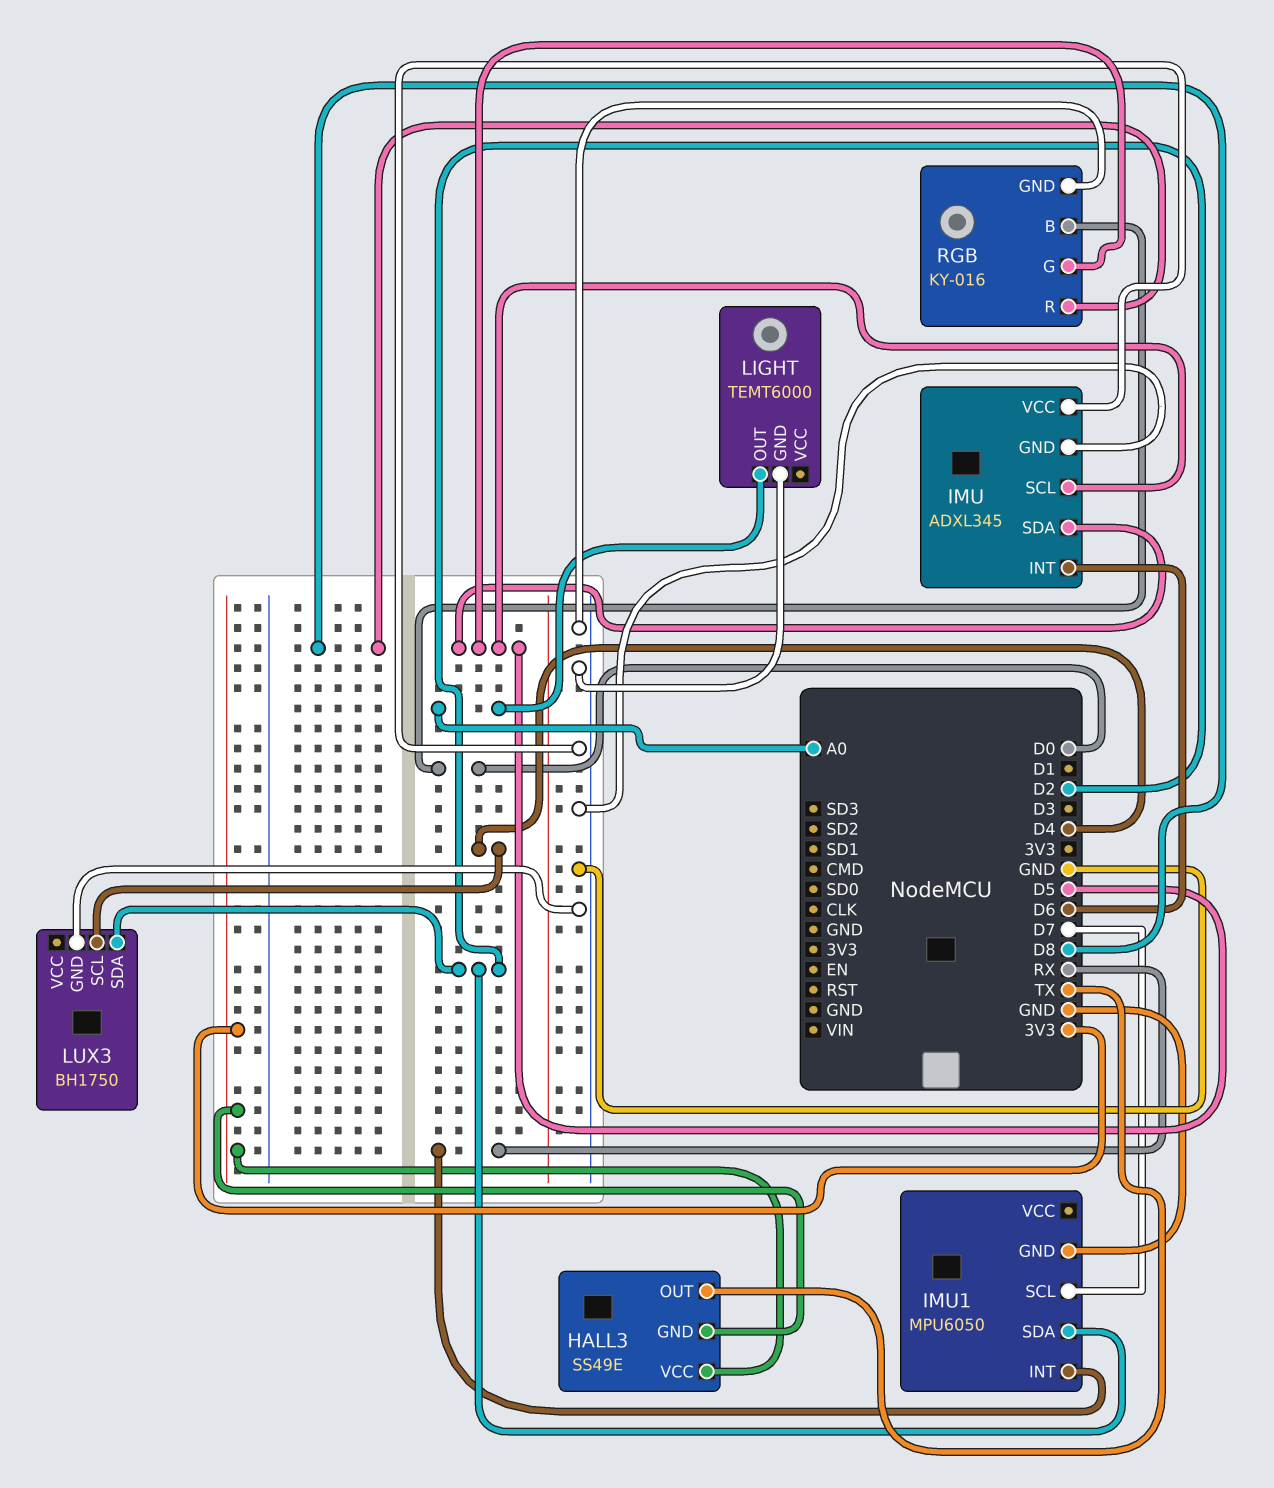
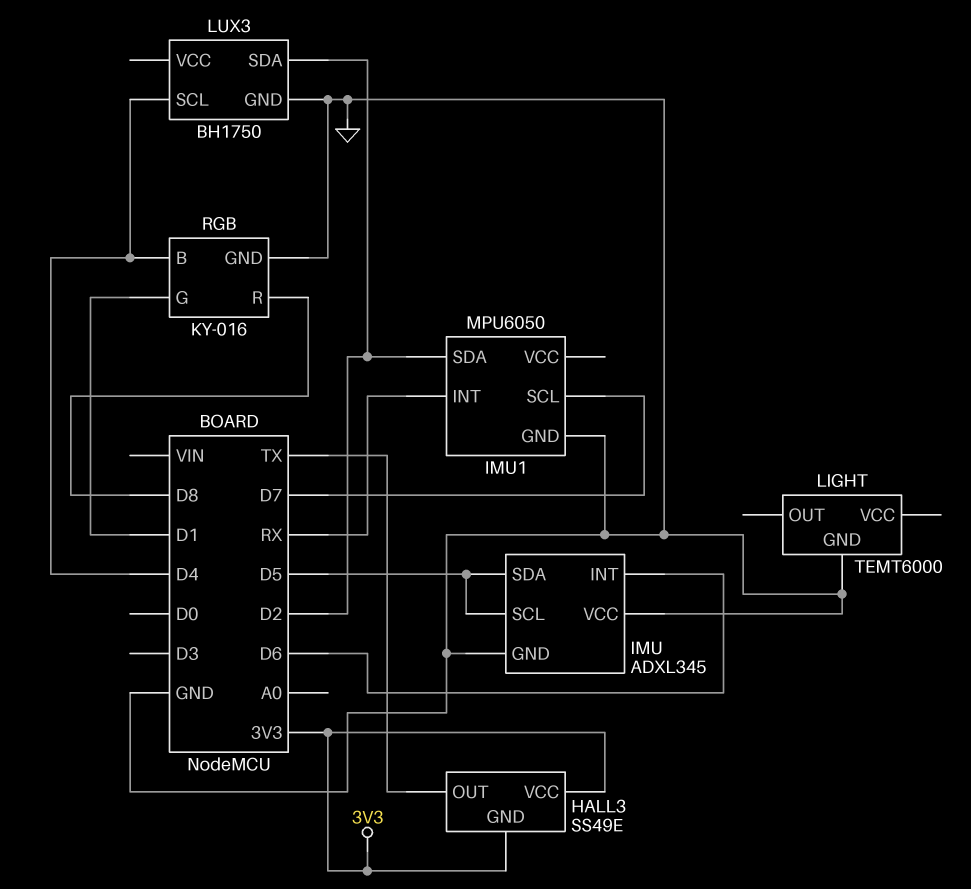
LIGHT pin OUT: A0 -> none
RGB pin B: D0 -> D4
RGB pin G: D5 -> D1

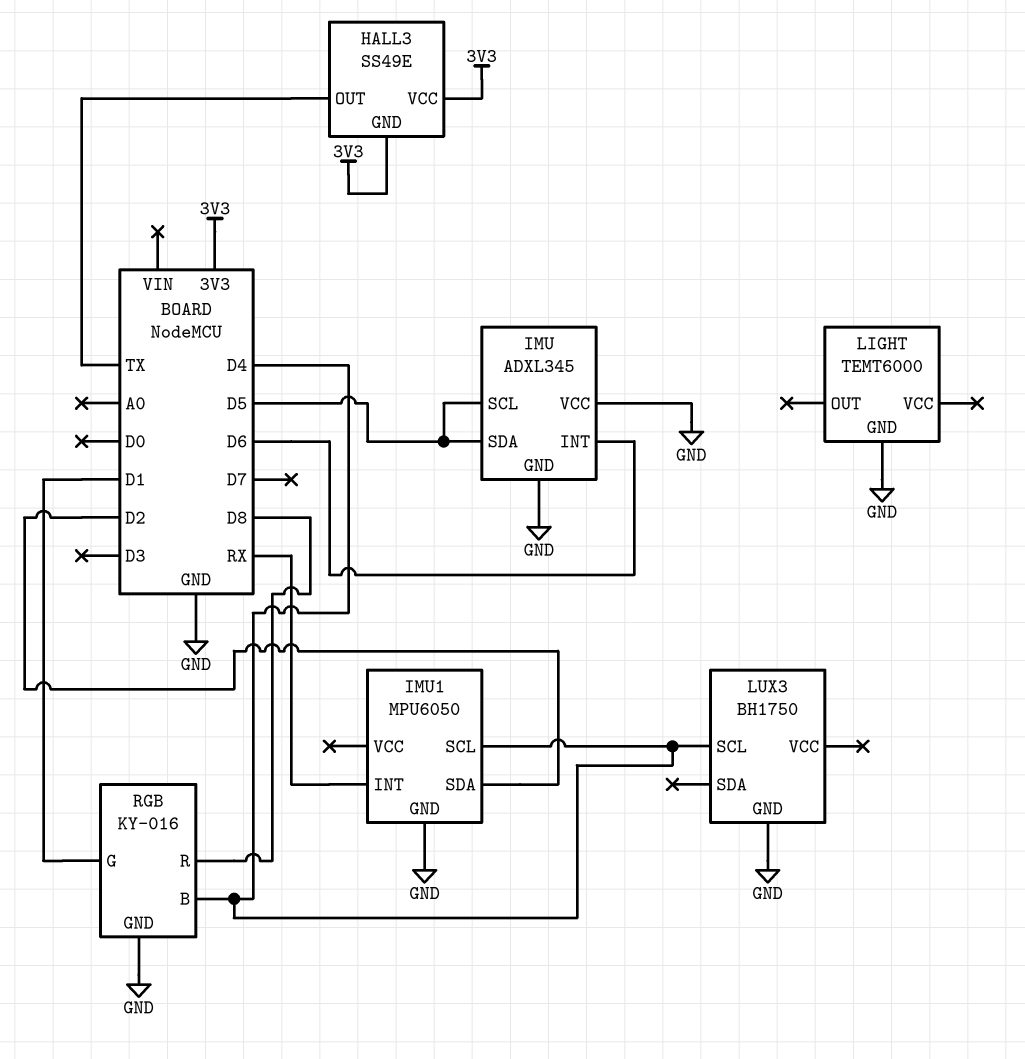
IMU1 pin SCL: D7 -> D4
LUX3 pin SDA: D2 -> none

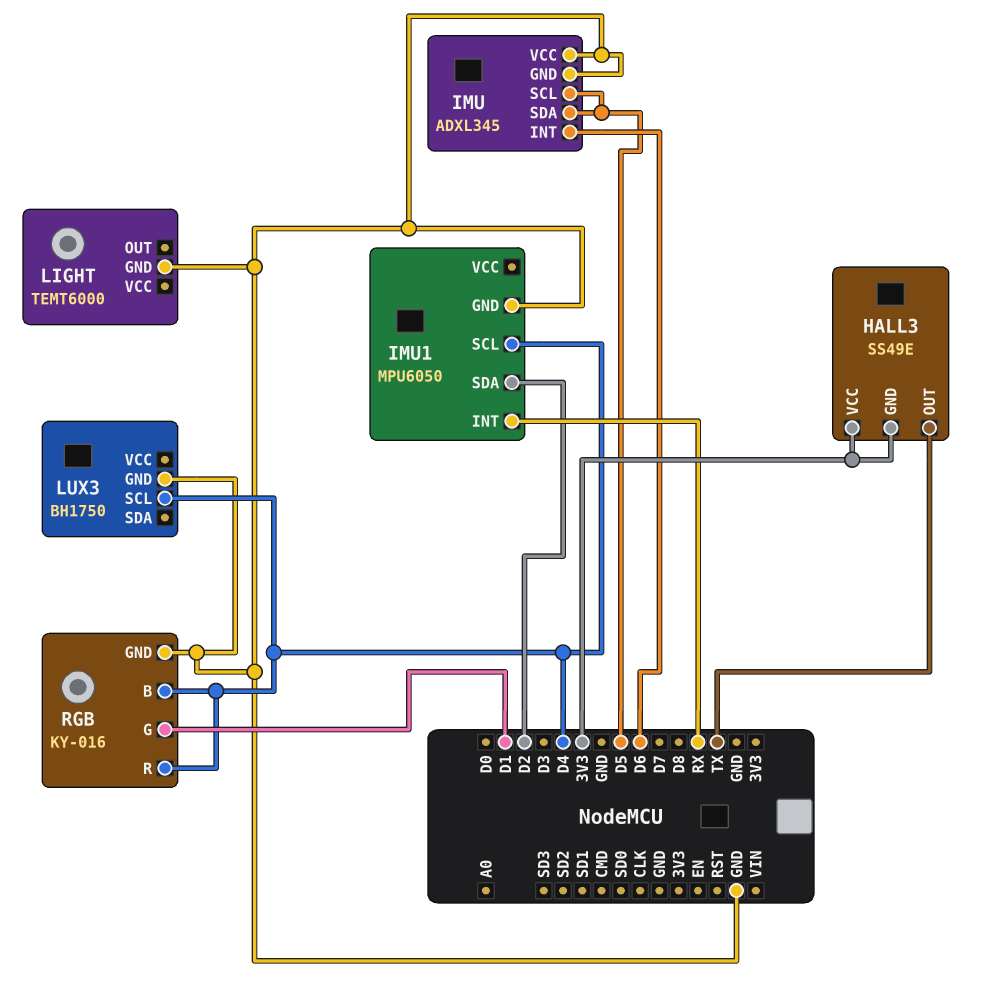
RGB pin R: D8 -> D4

